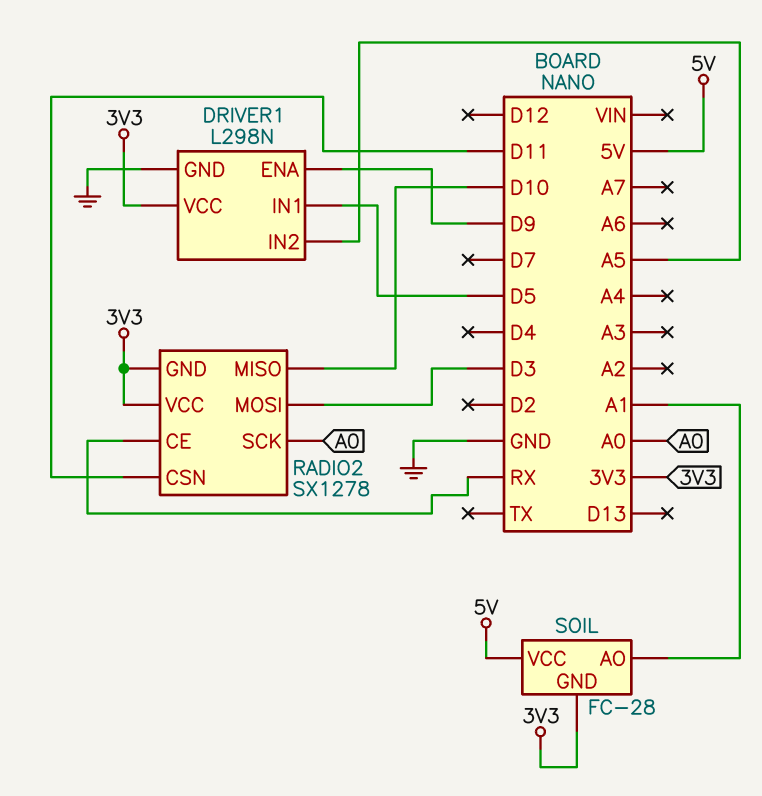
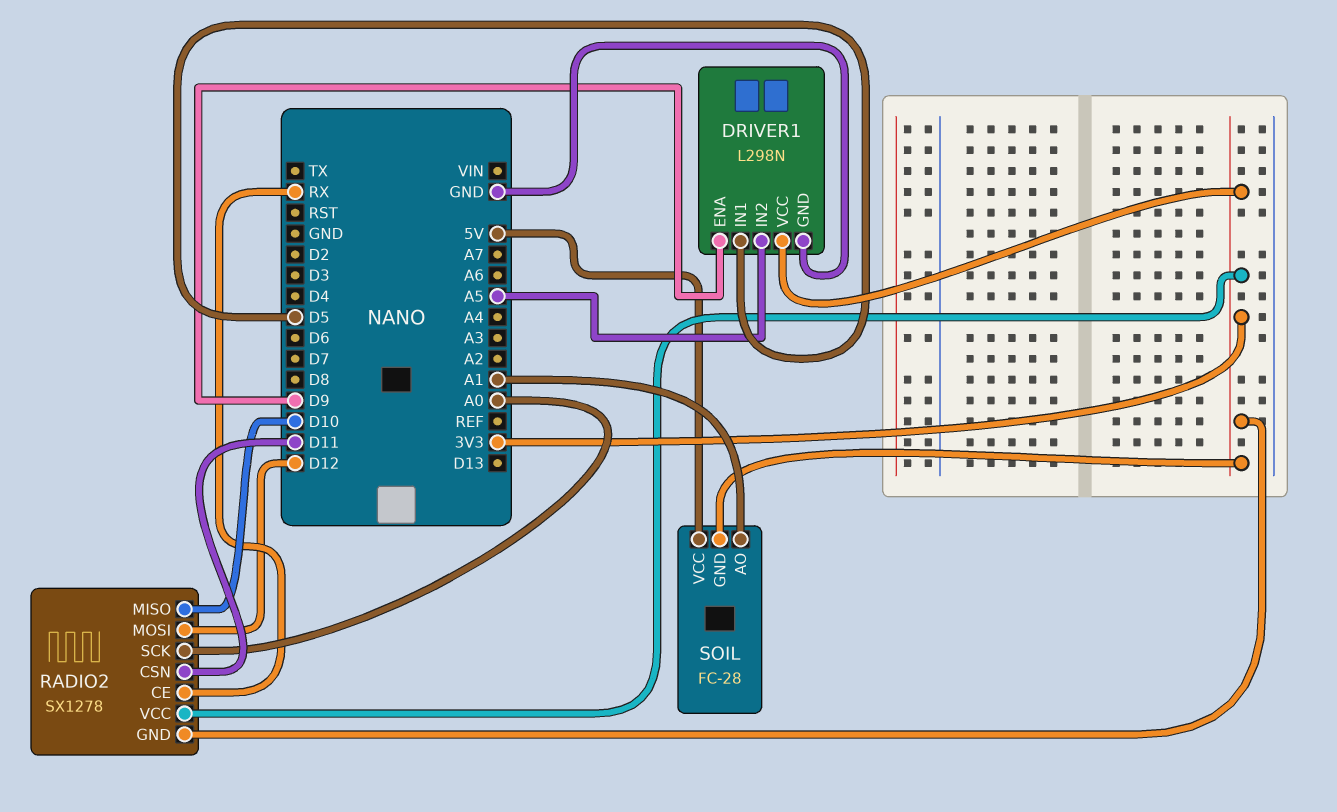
RADIO2 pin MOSI: D3 -> D12

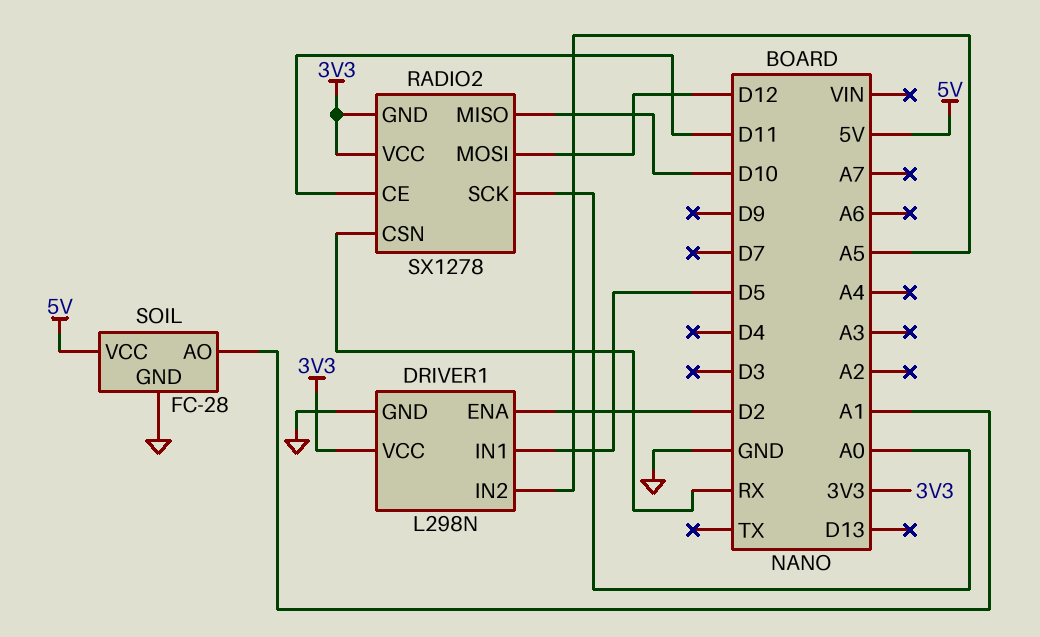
DRIVER1 pin ENA: D9 -> D2
RADIO2 pin CE: RX -> D11
RADIO2 pin CSN: D11 -> RX
SOIL pin GND: 3V3 -> GND

